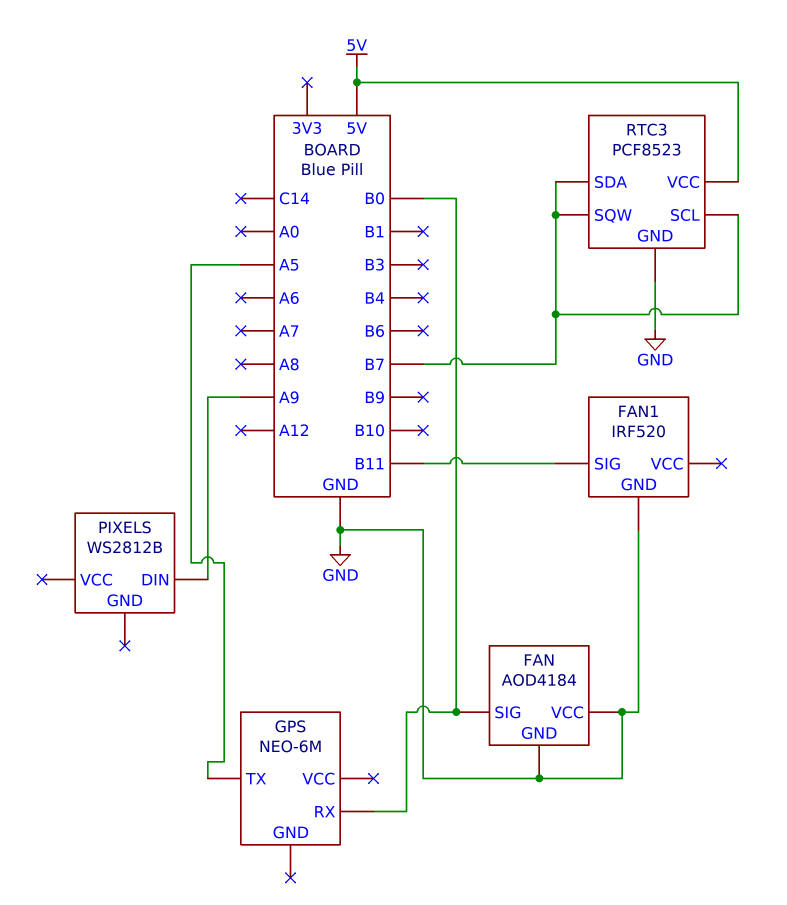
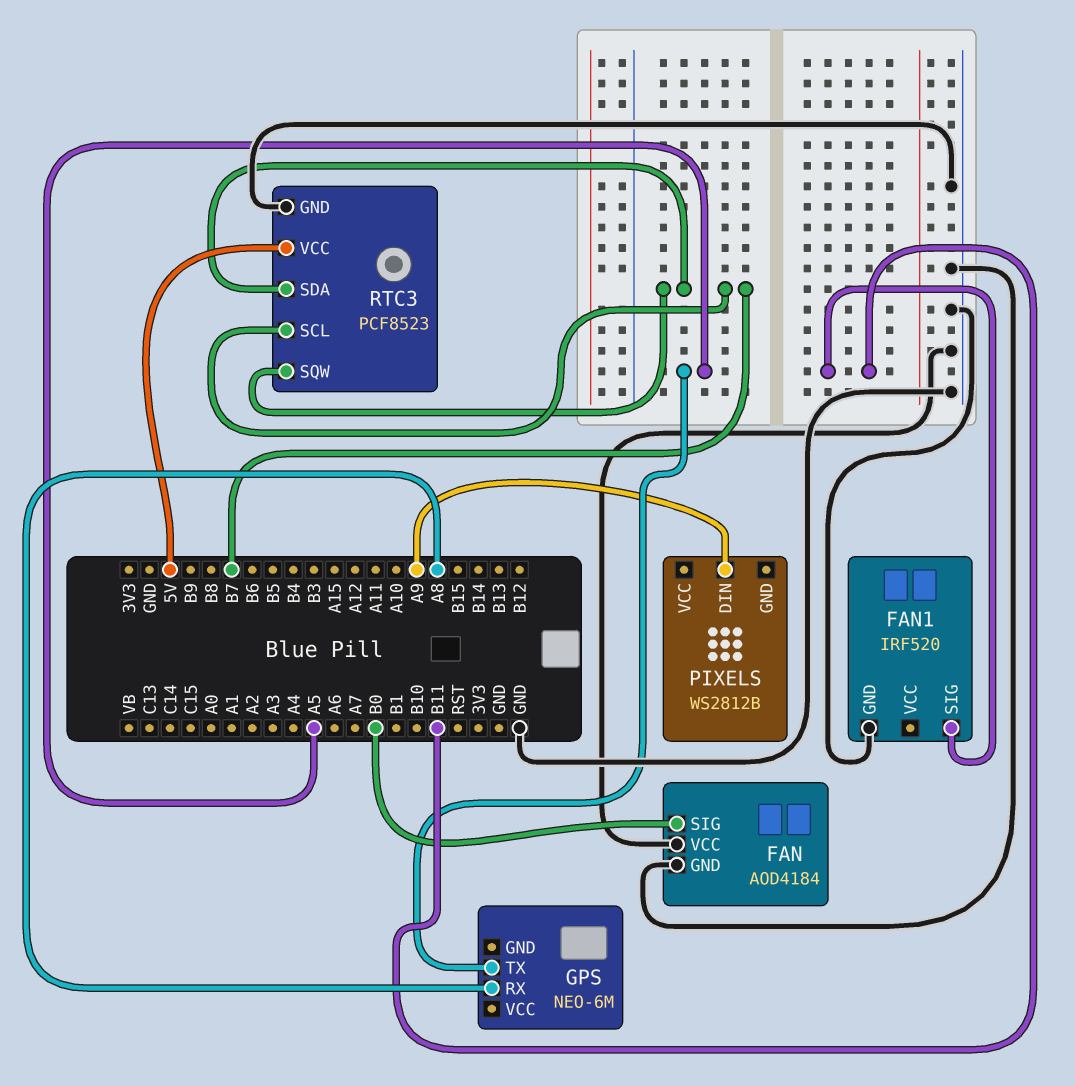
GPS pin RX: B0 -> A8

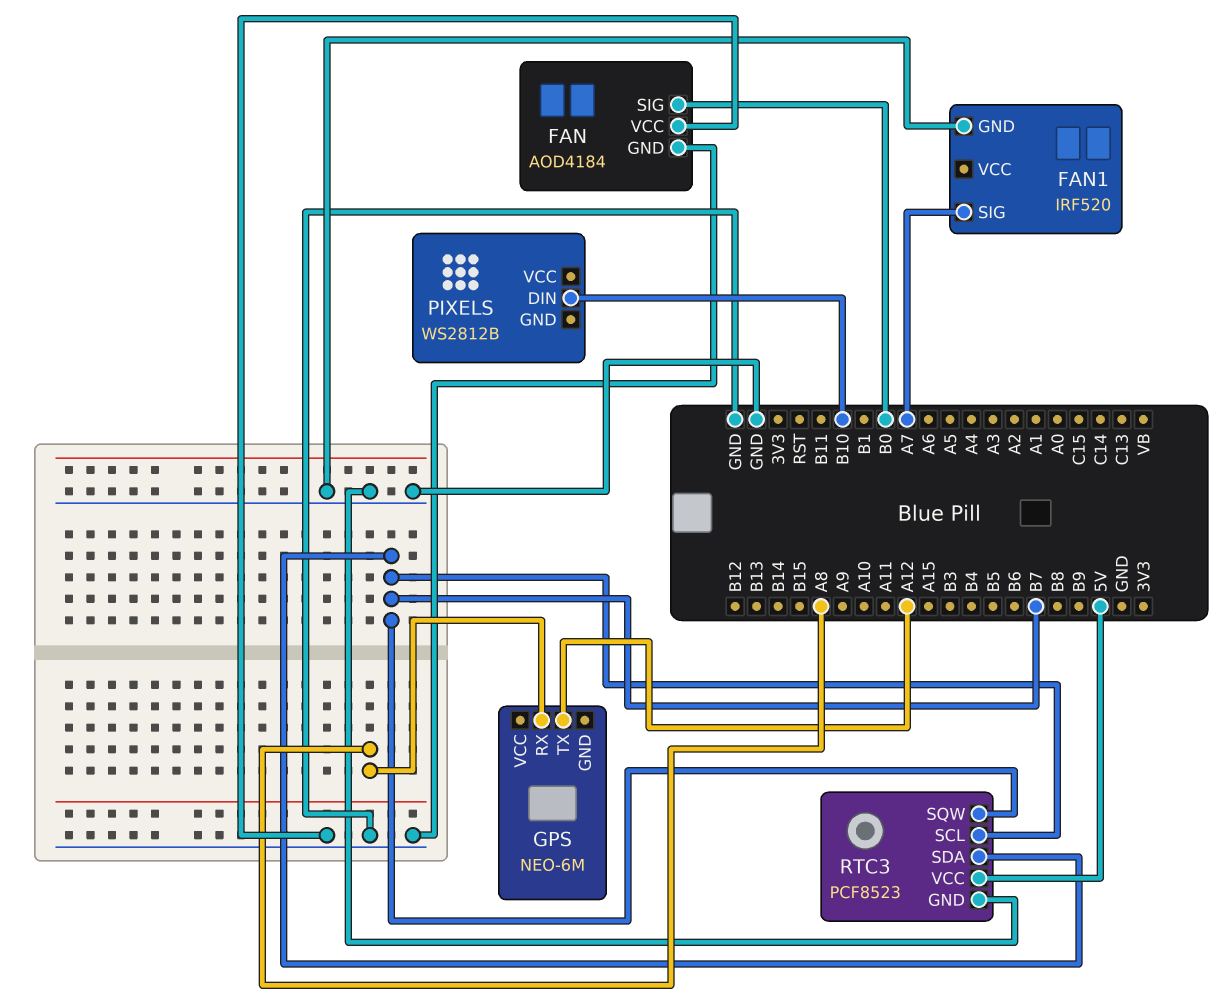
FAN1 pin SIG: B11 -> A7
GPS pin TX: A5 -> A12
PIXELS pin DIN: A9 -> B10

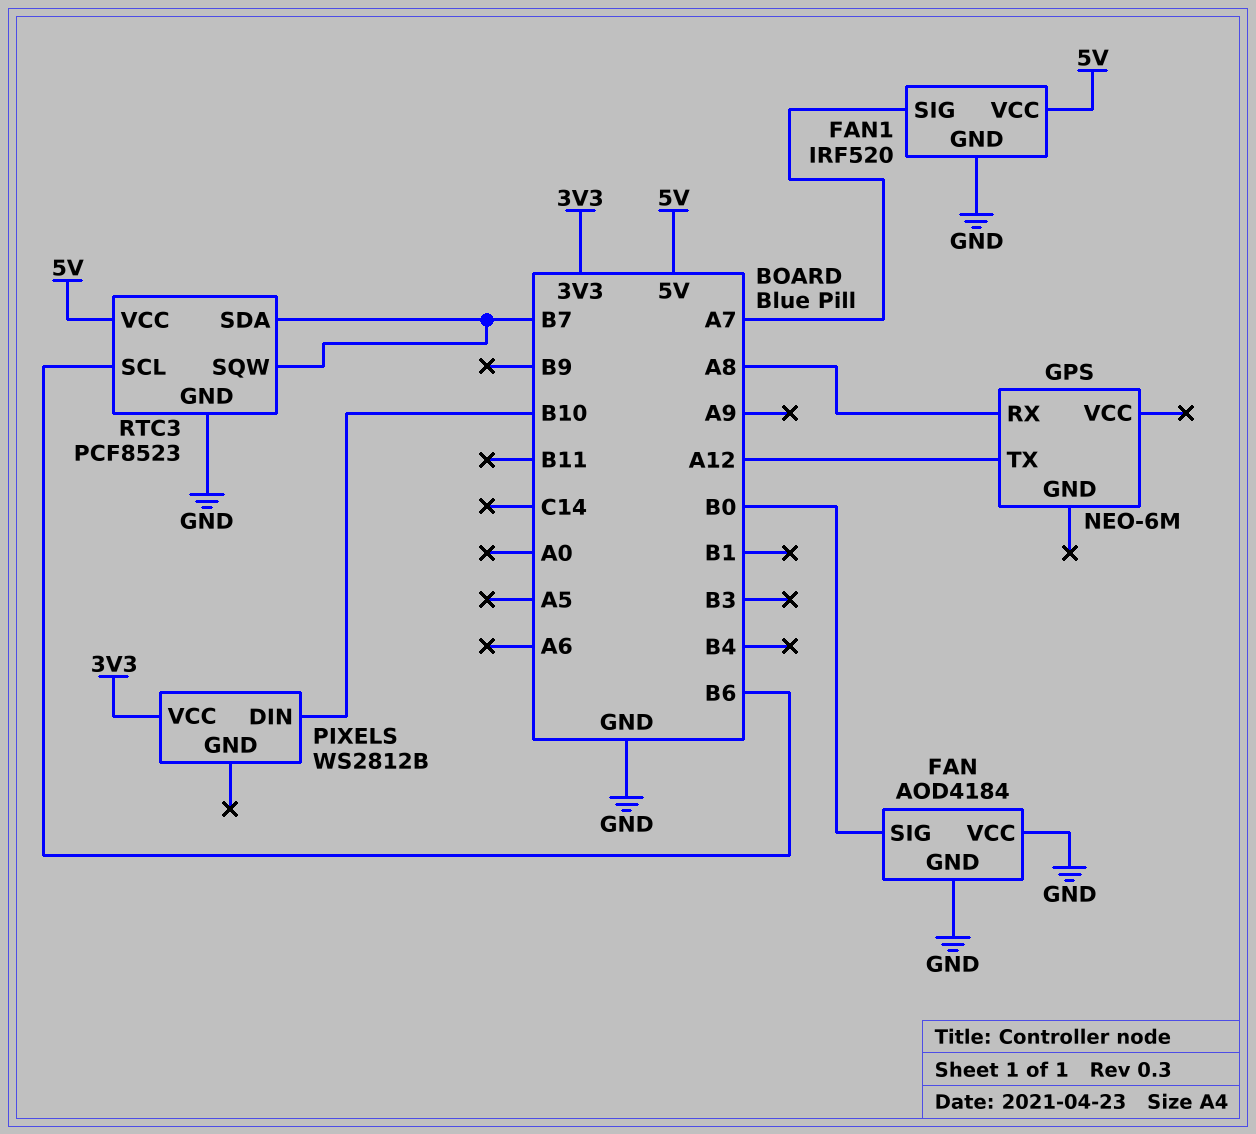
FAN1 pin VCC: none -> 5V
PIXELS pin VCC: none -> 3V3
RTC3 pin SCL: B7 -> B6

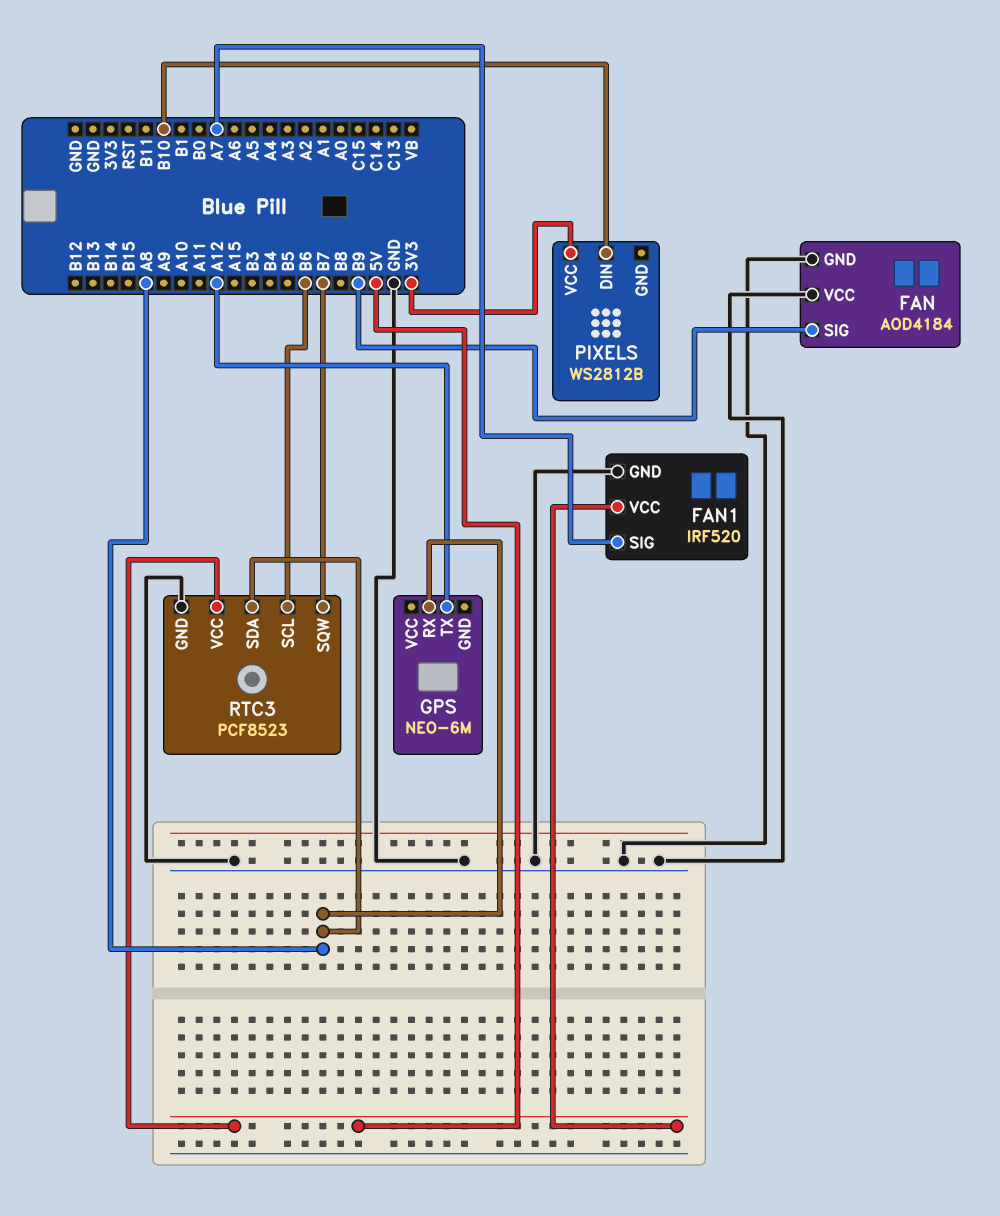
FAN pin SIG: B0 -> B9
RTC3 pin SDA: B7 -> A8

